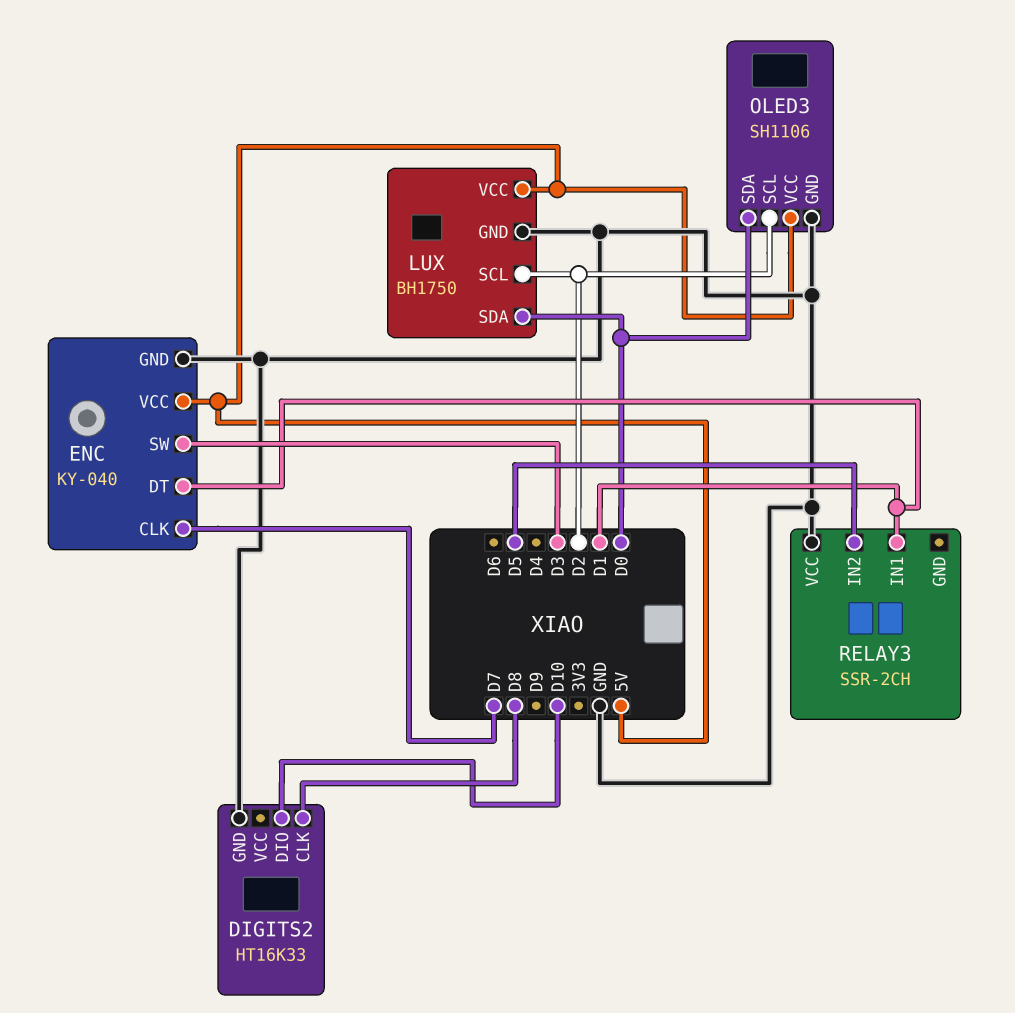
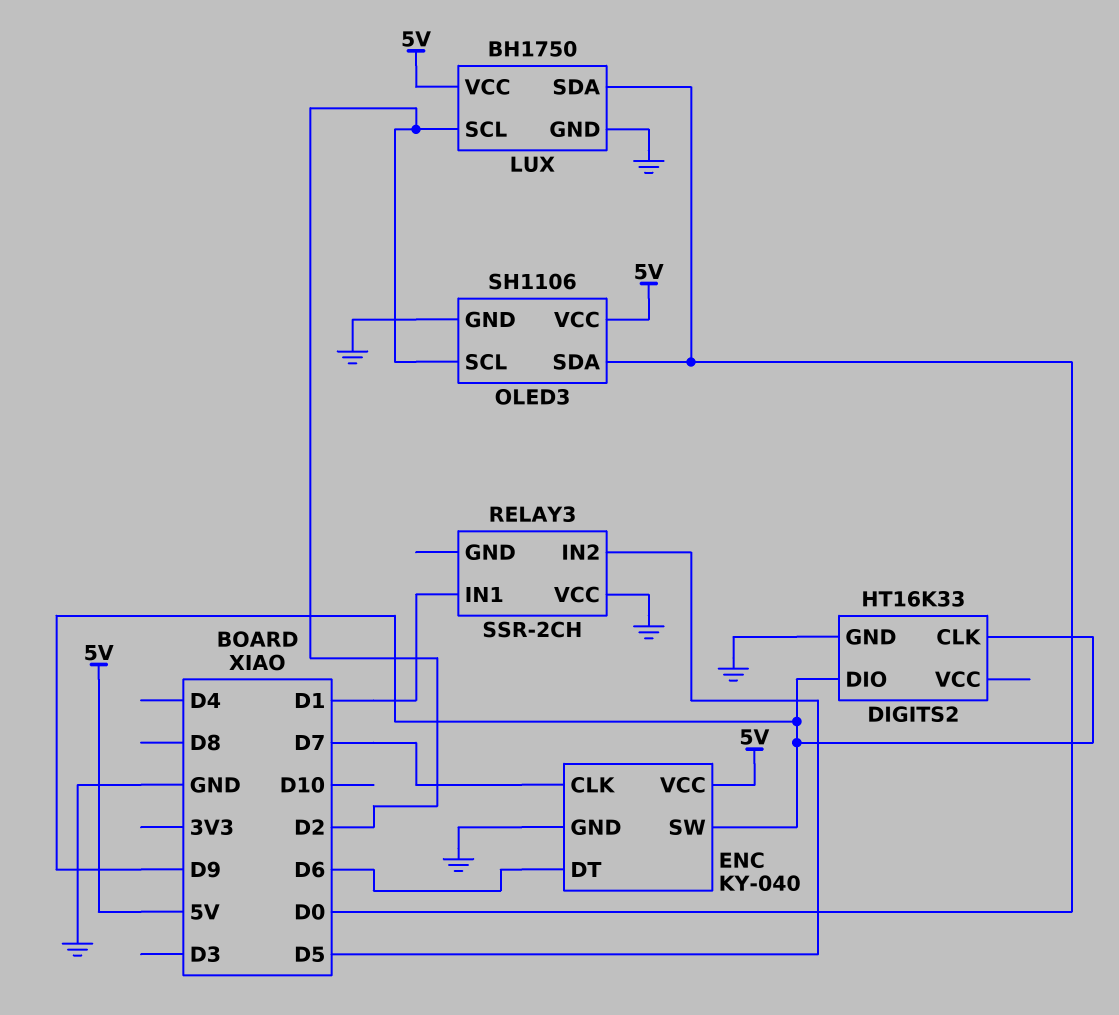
DIGITS2 pin CLK: D8 -> D9
DIGITS2 pin DIO: D10 -> D9
ENC pin DT: D1 -> D6
ENC pin SW: D3 -> D9

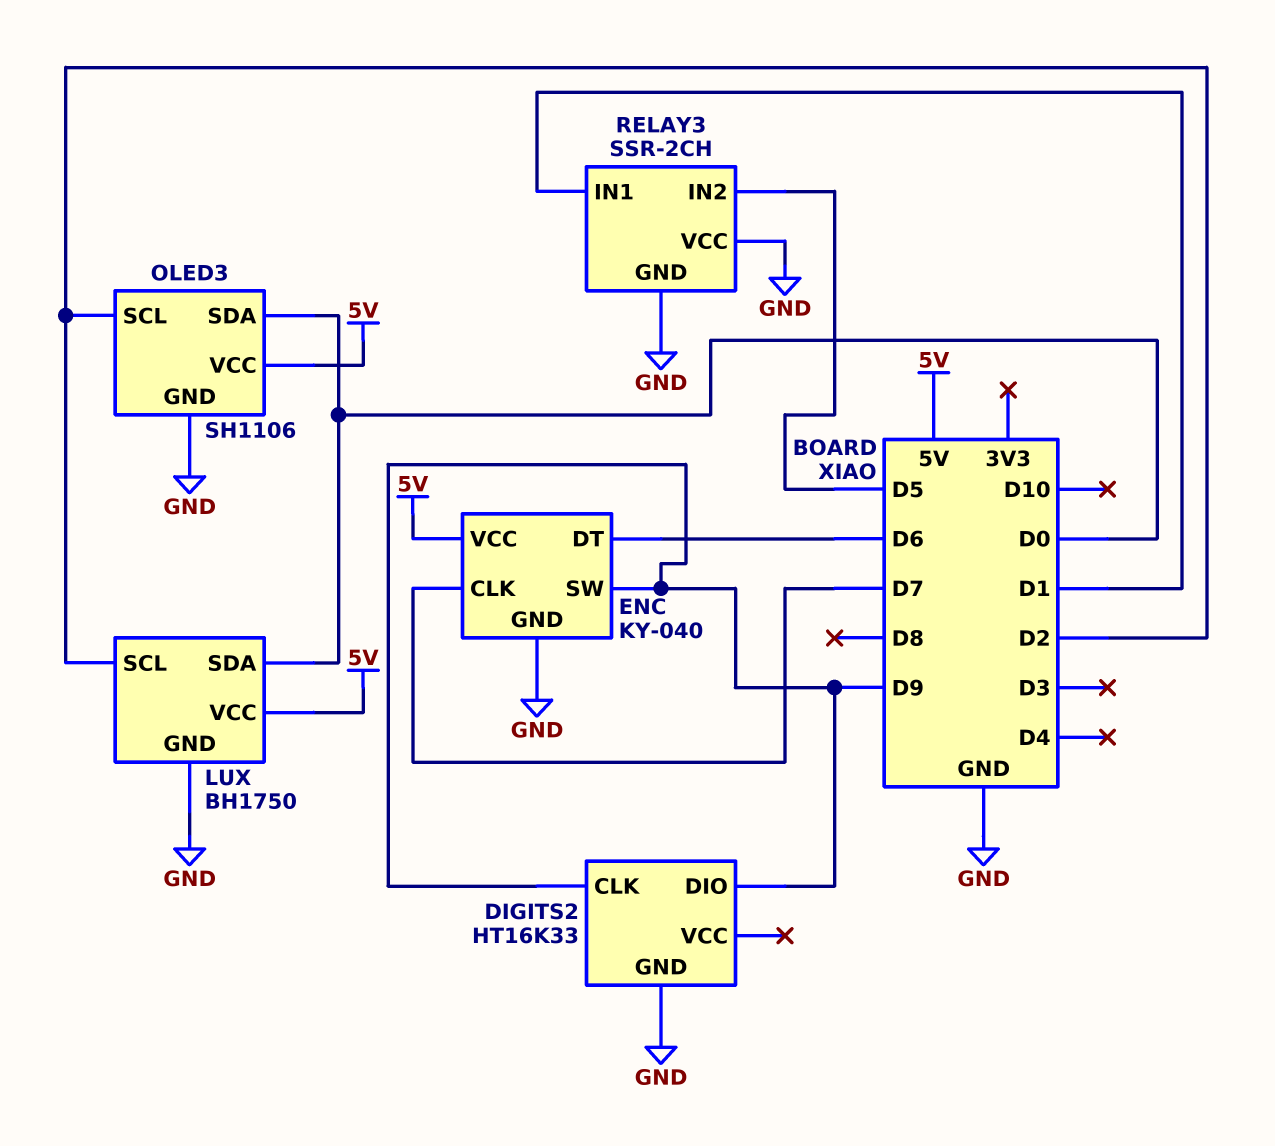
RELAY3 pin GND: none -> GND

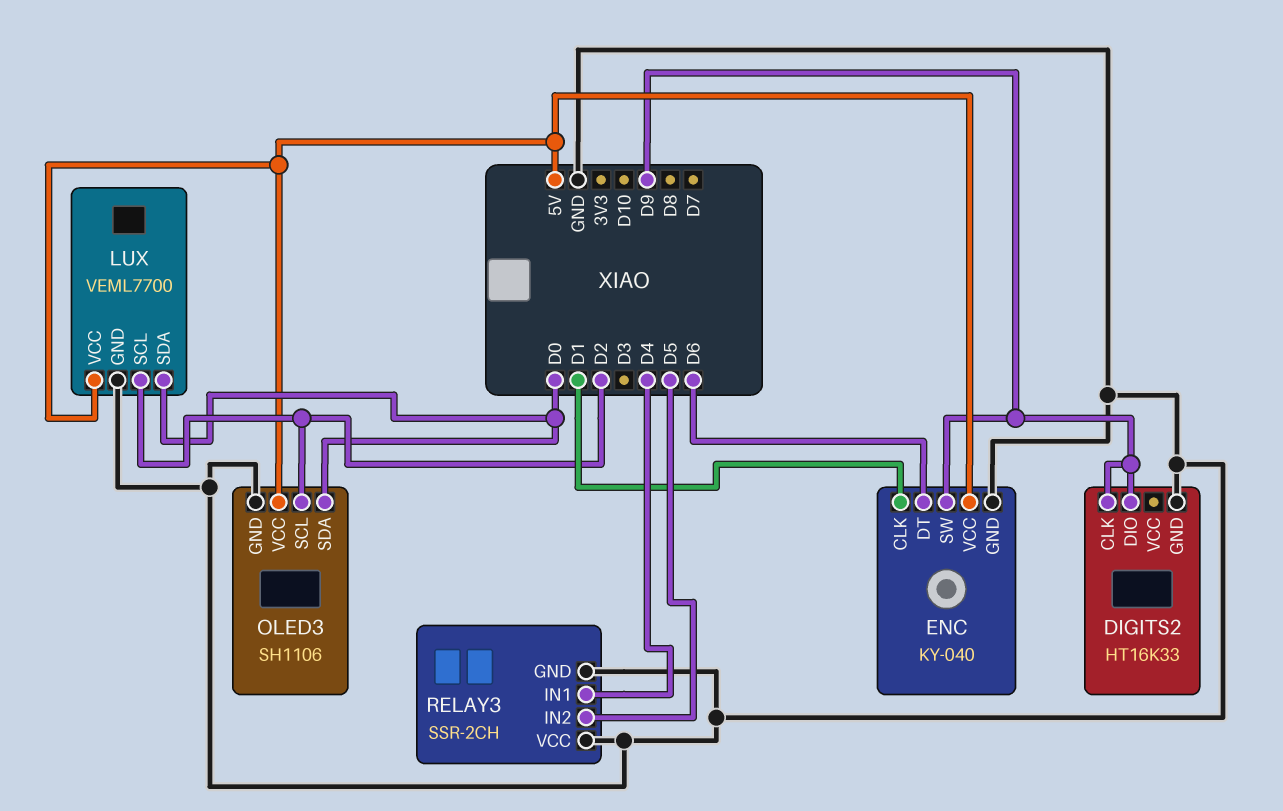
ENC pin CLK: D7 -> D1
LUX: BH1750 -> VEML7700
RELAY3 pin IN1: D1 -> D4

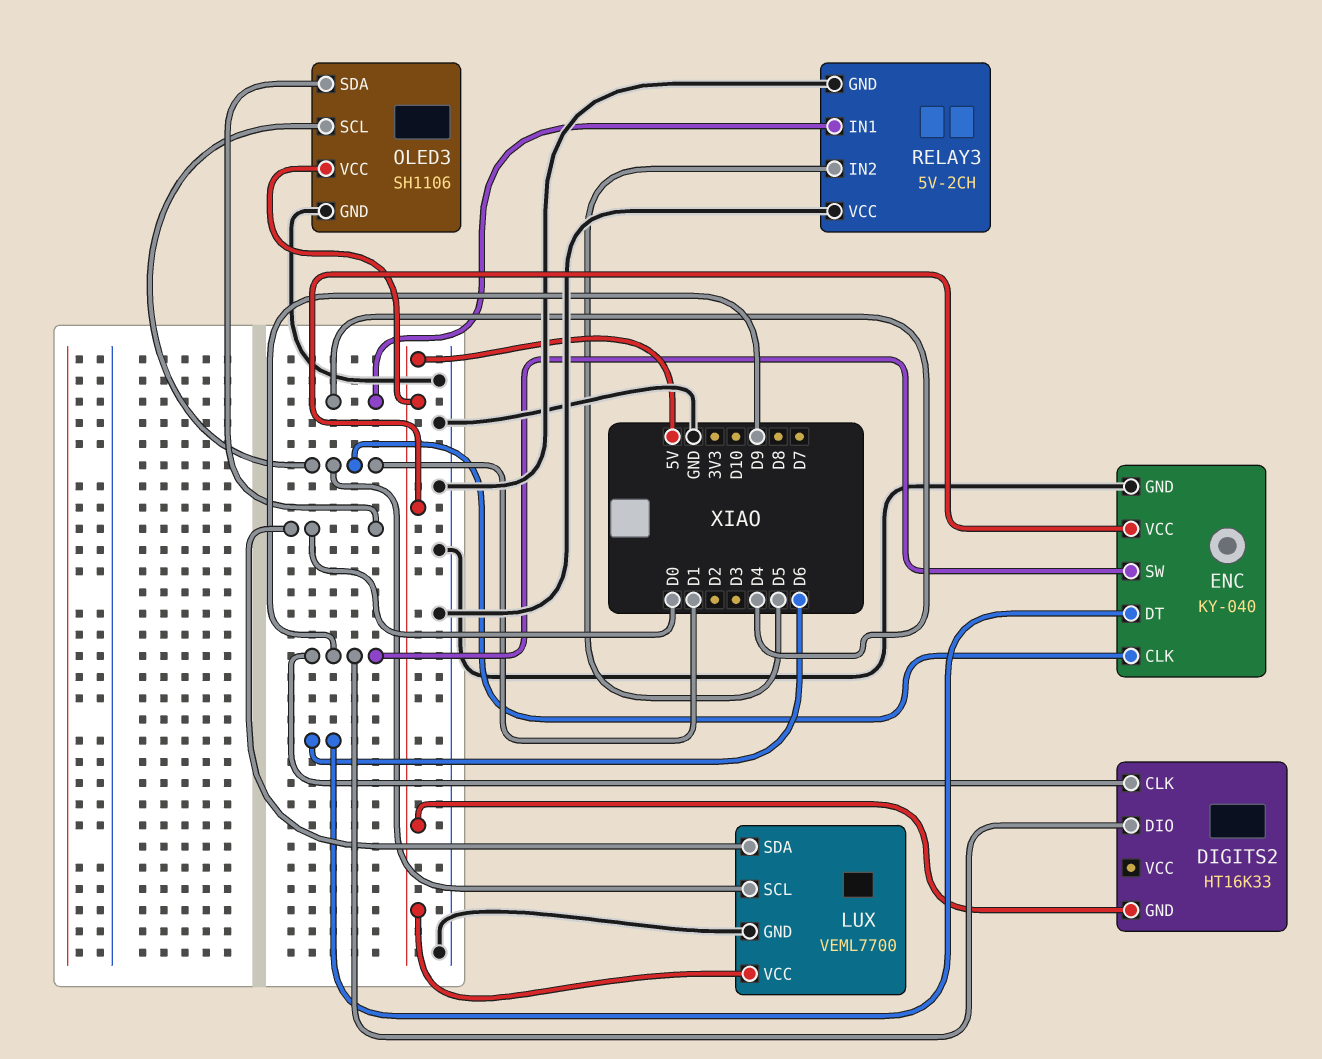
DIGITS2 pin GND: GND -> 5V
LUX pin SCL: D2 -> D1
OLED3 pin SCL: D2 -> D1
RELAY3: SSR-2CH -> 5V-2CH

